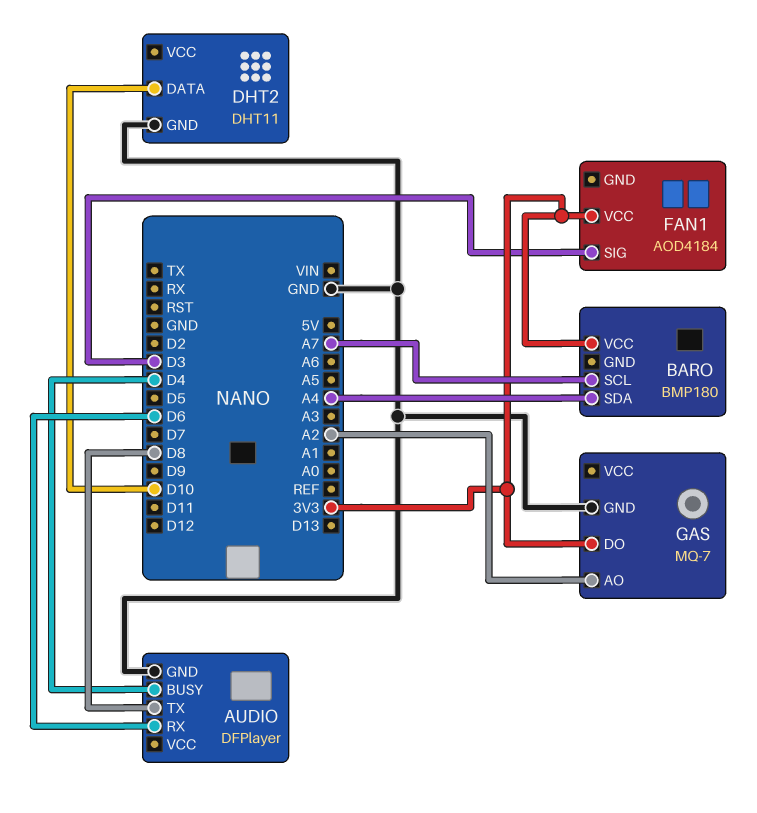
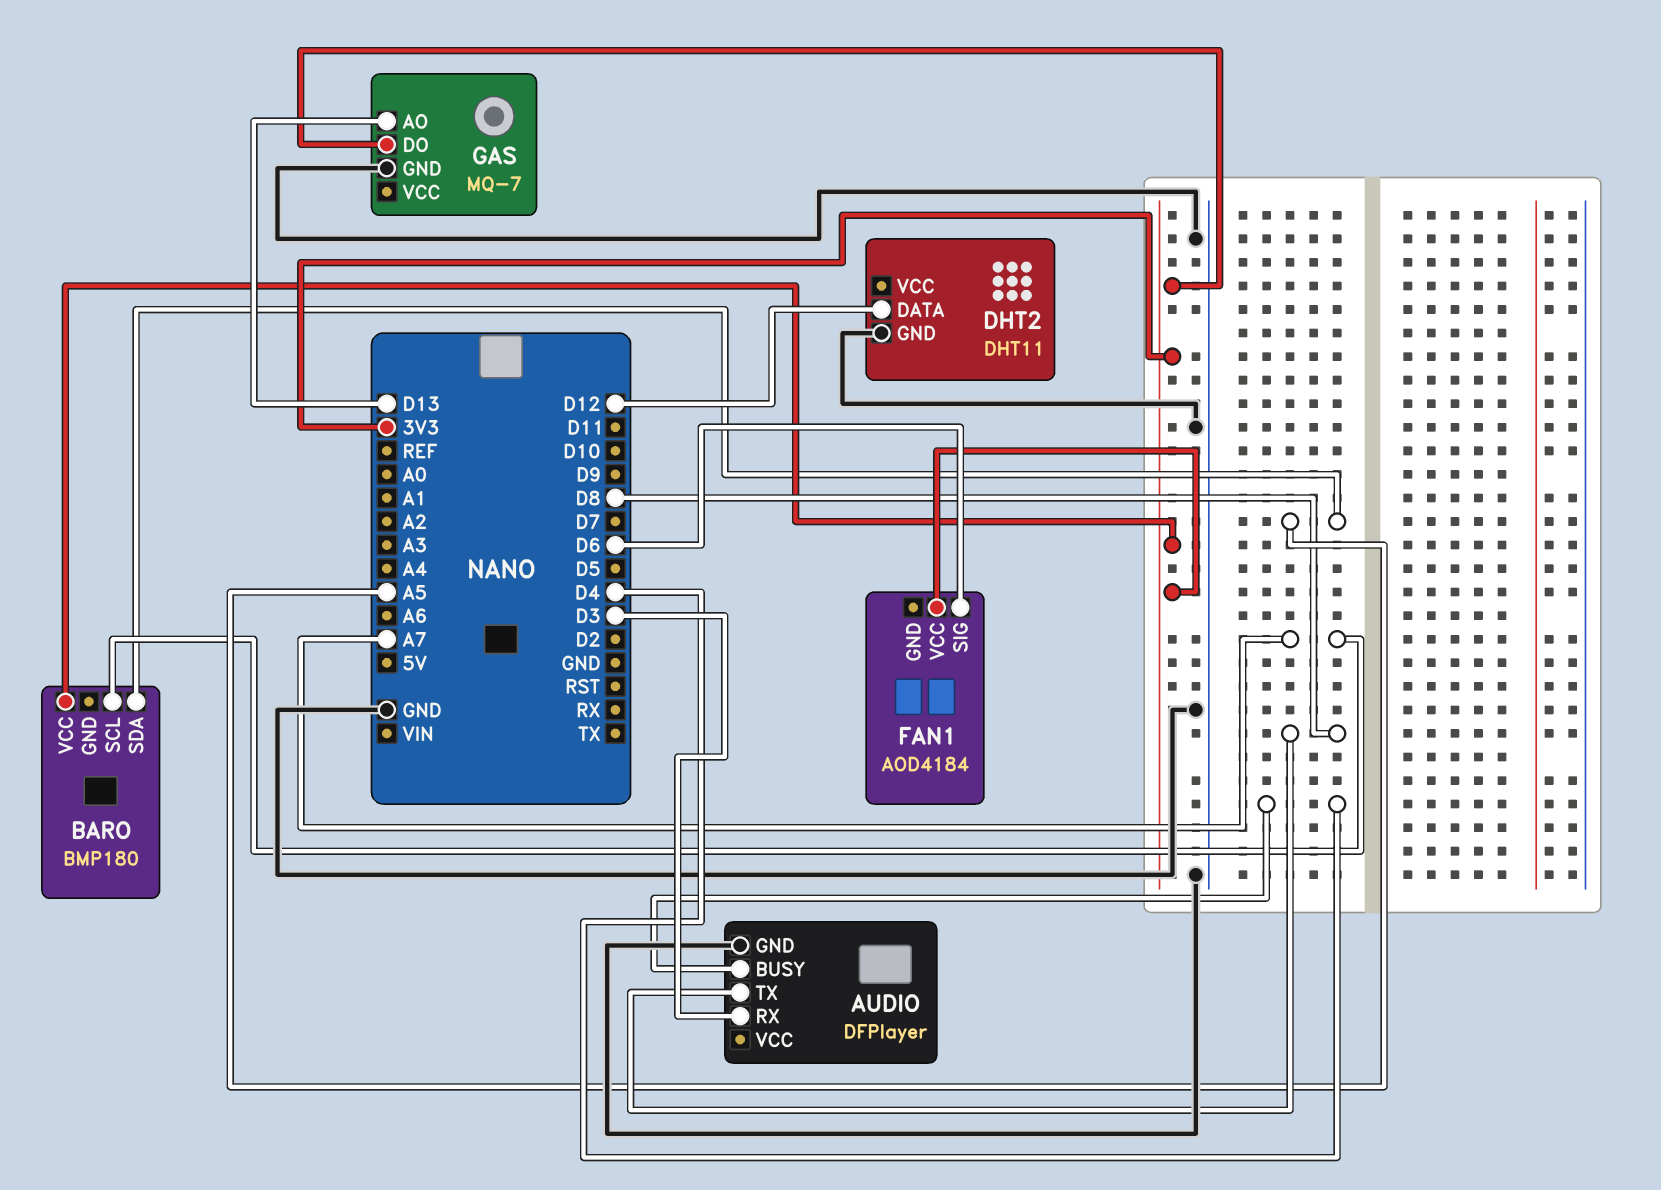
AUDIO pin RX: D6 -> D3
BARO pin SDA: A4 -> A5
DHT2 pin DATA: D10 -> D12
FAN1 pin SIG: D3 -> D6
GAS pin AO: A2 -> D13

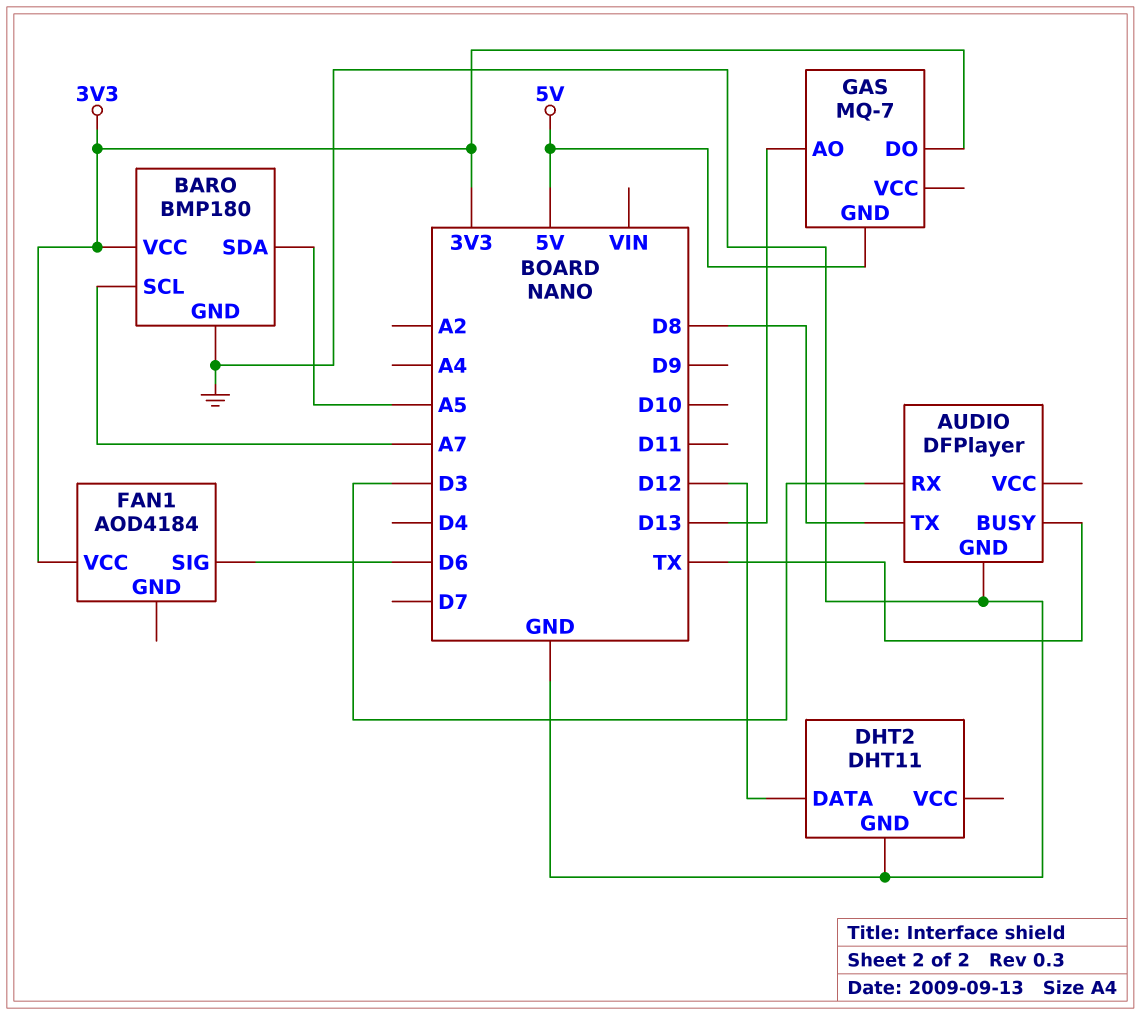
AUDIO pin BUSY: D4 -> TX
BARO pin GND: none -> GND
GAS pin GND: GND -> 5V

